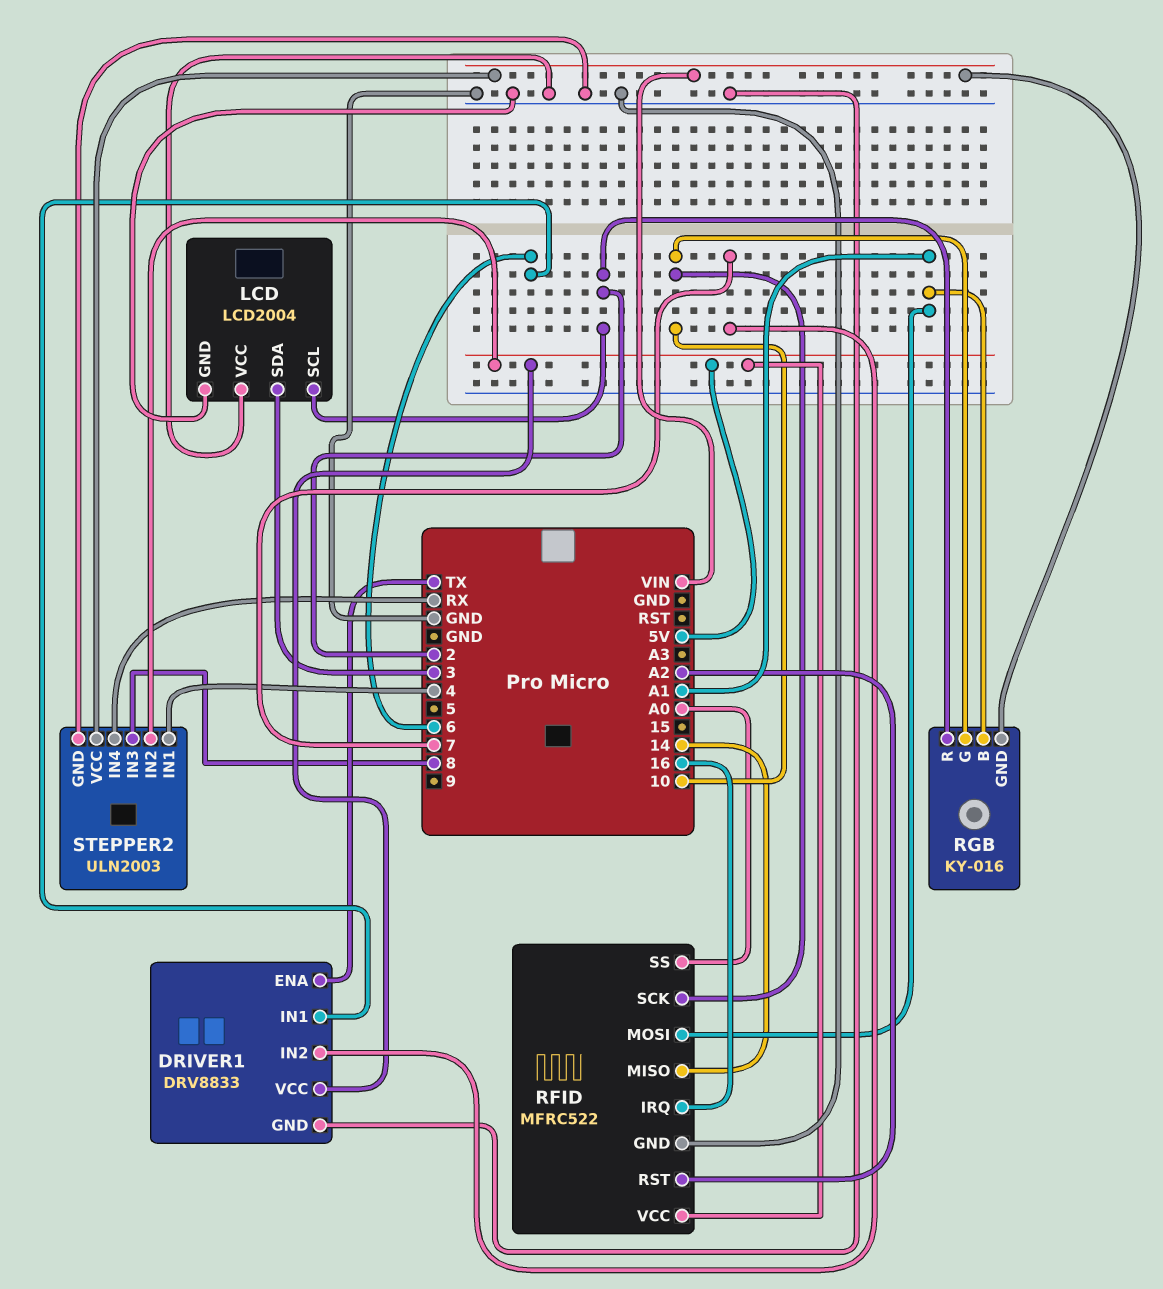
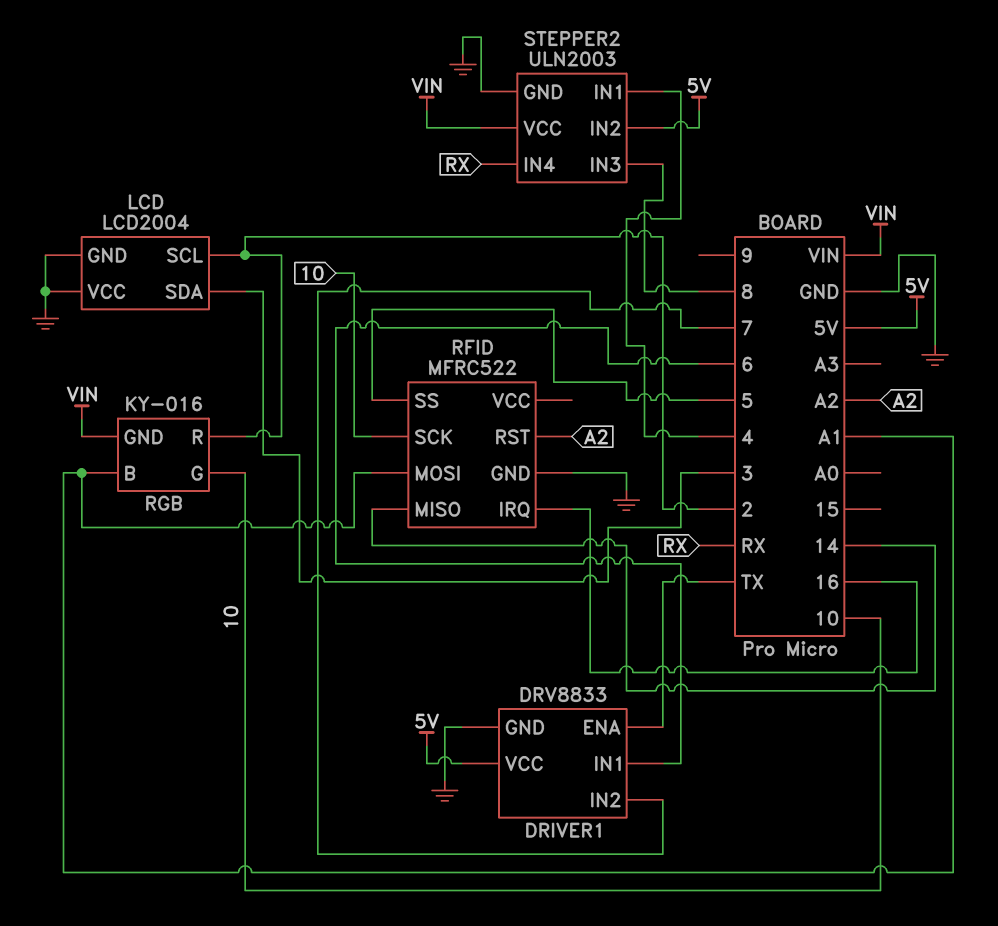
RFID pin SS: A0 -> 5
RFID pin VCC: 5V -> none

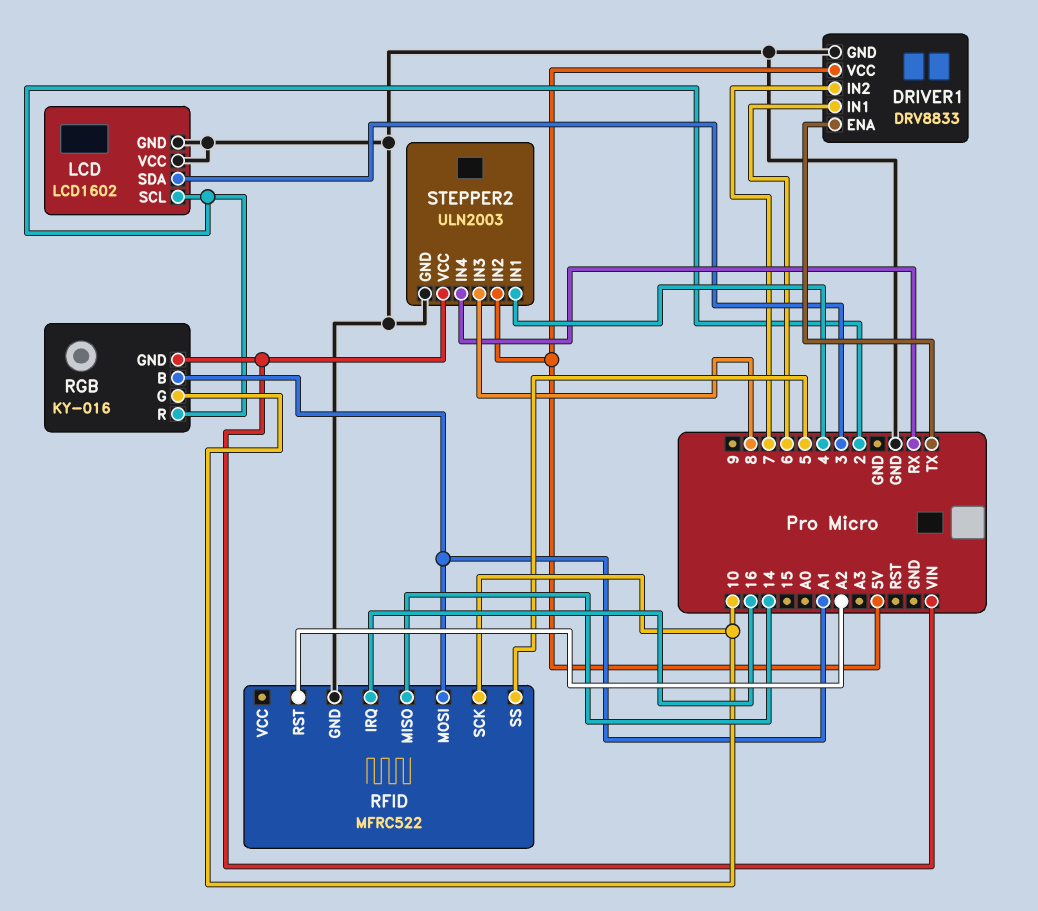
LCD: LCD2004 -> LCD1602

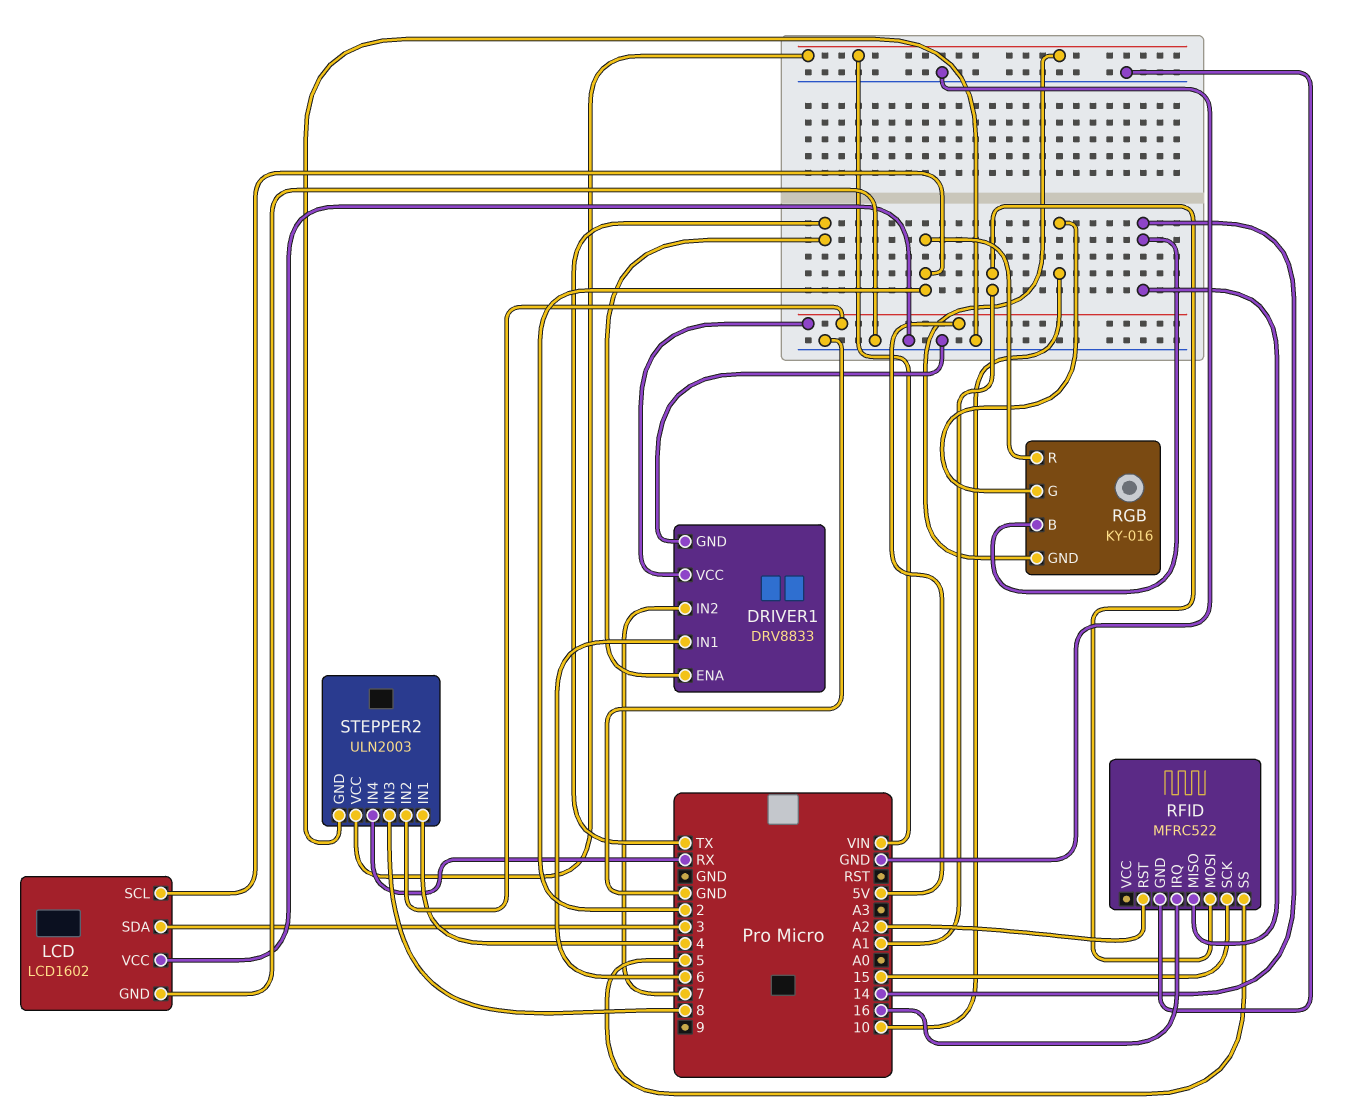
RFID pin SCK: 10 -> 15
RGB pin B: A1 -> 14

